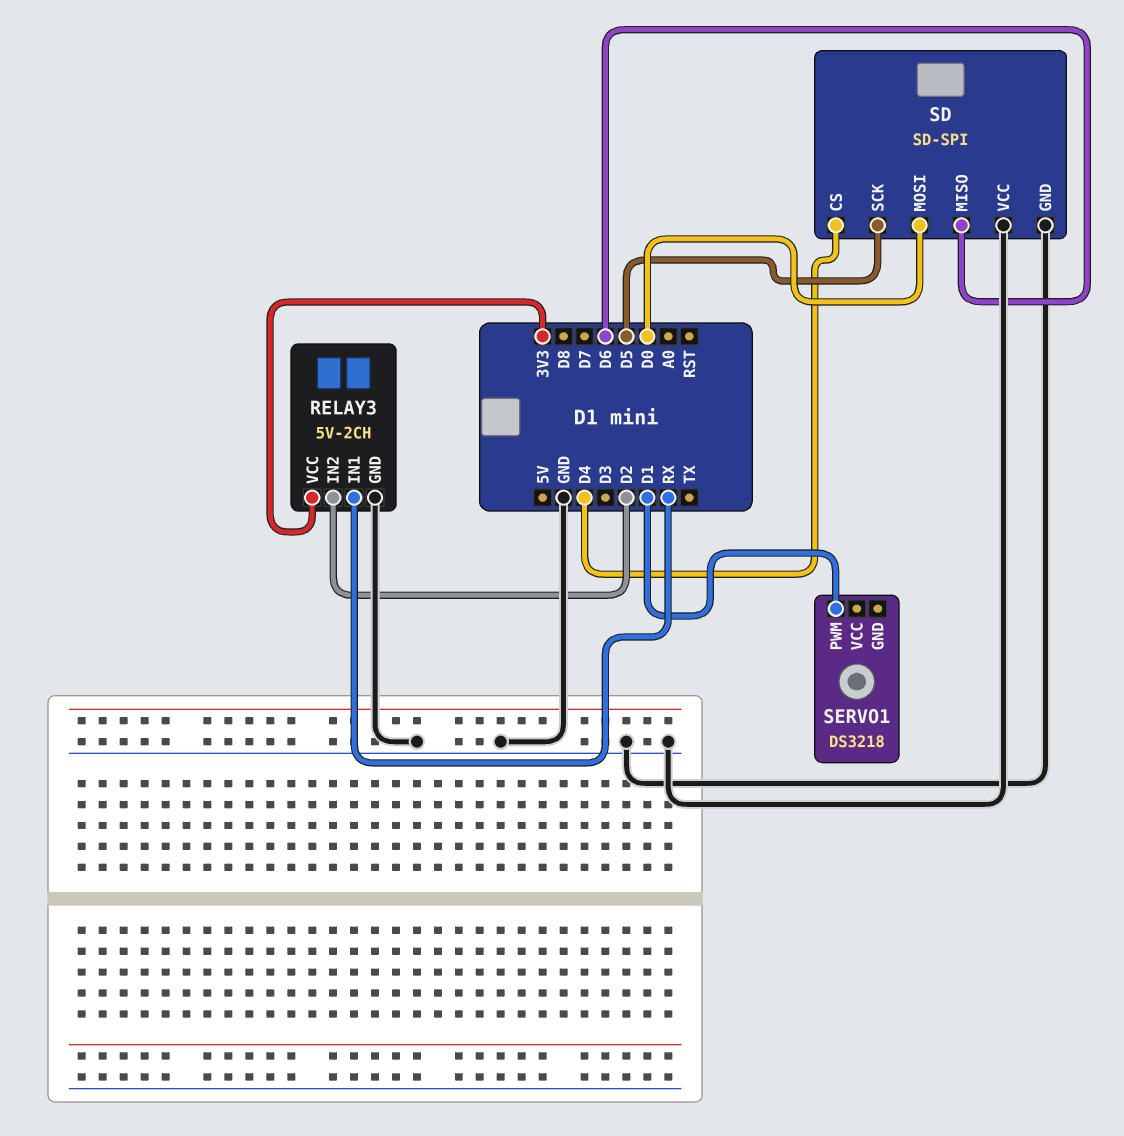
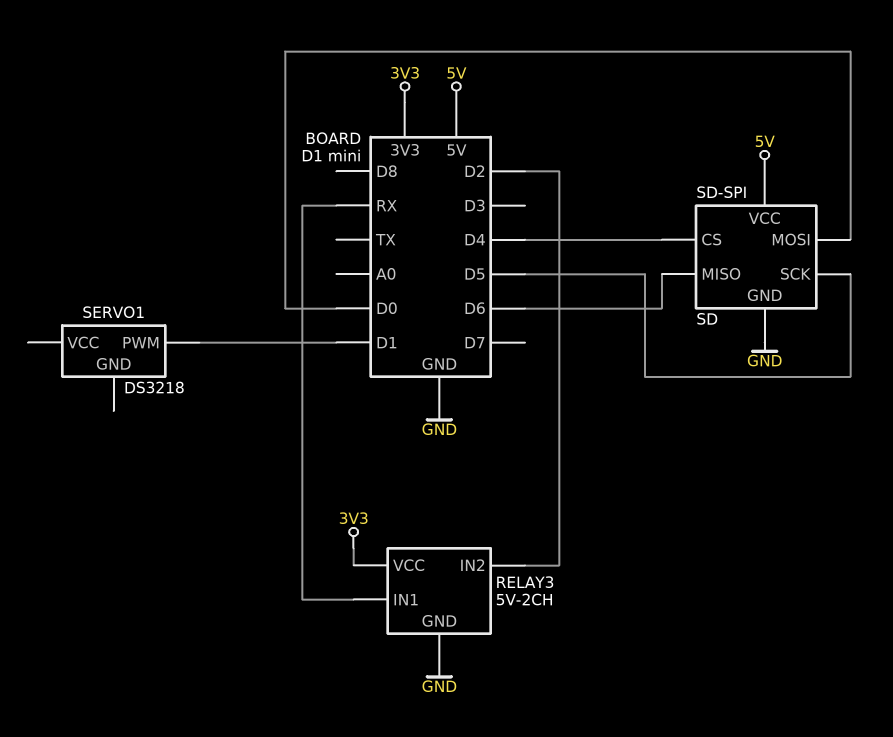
SD pin VCC: GND -> 5V

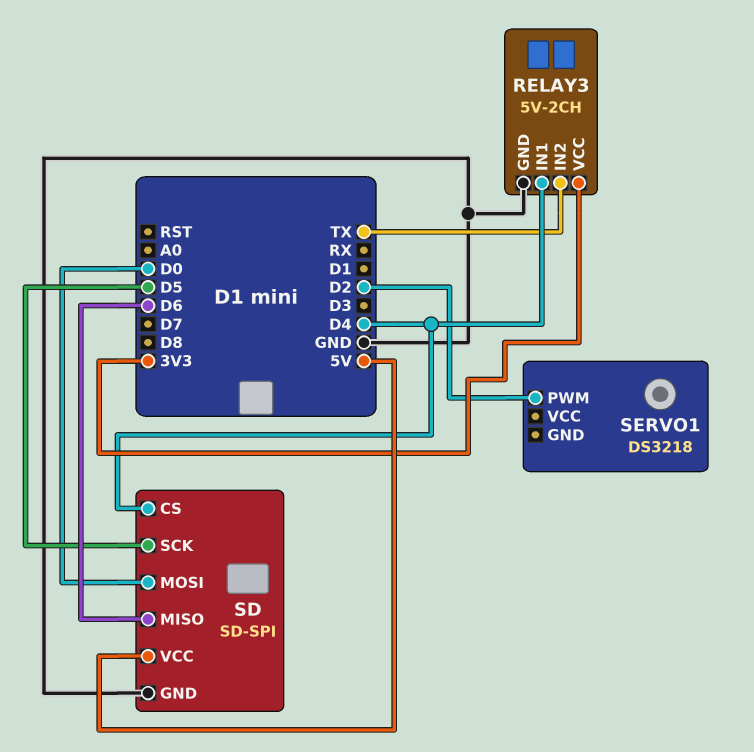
RELAY3 pin IN1: RX -> D4
RELAY3 pin IN2: D2 -> TX
SERVO1 pin PWM: D1 -> D2

